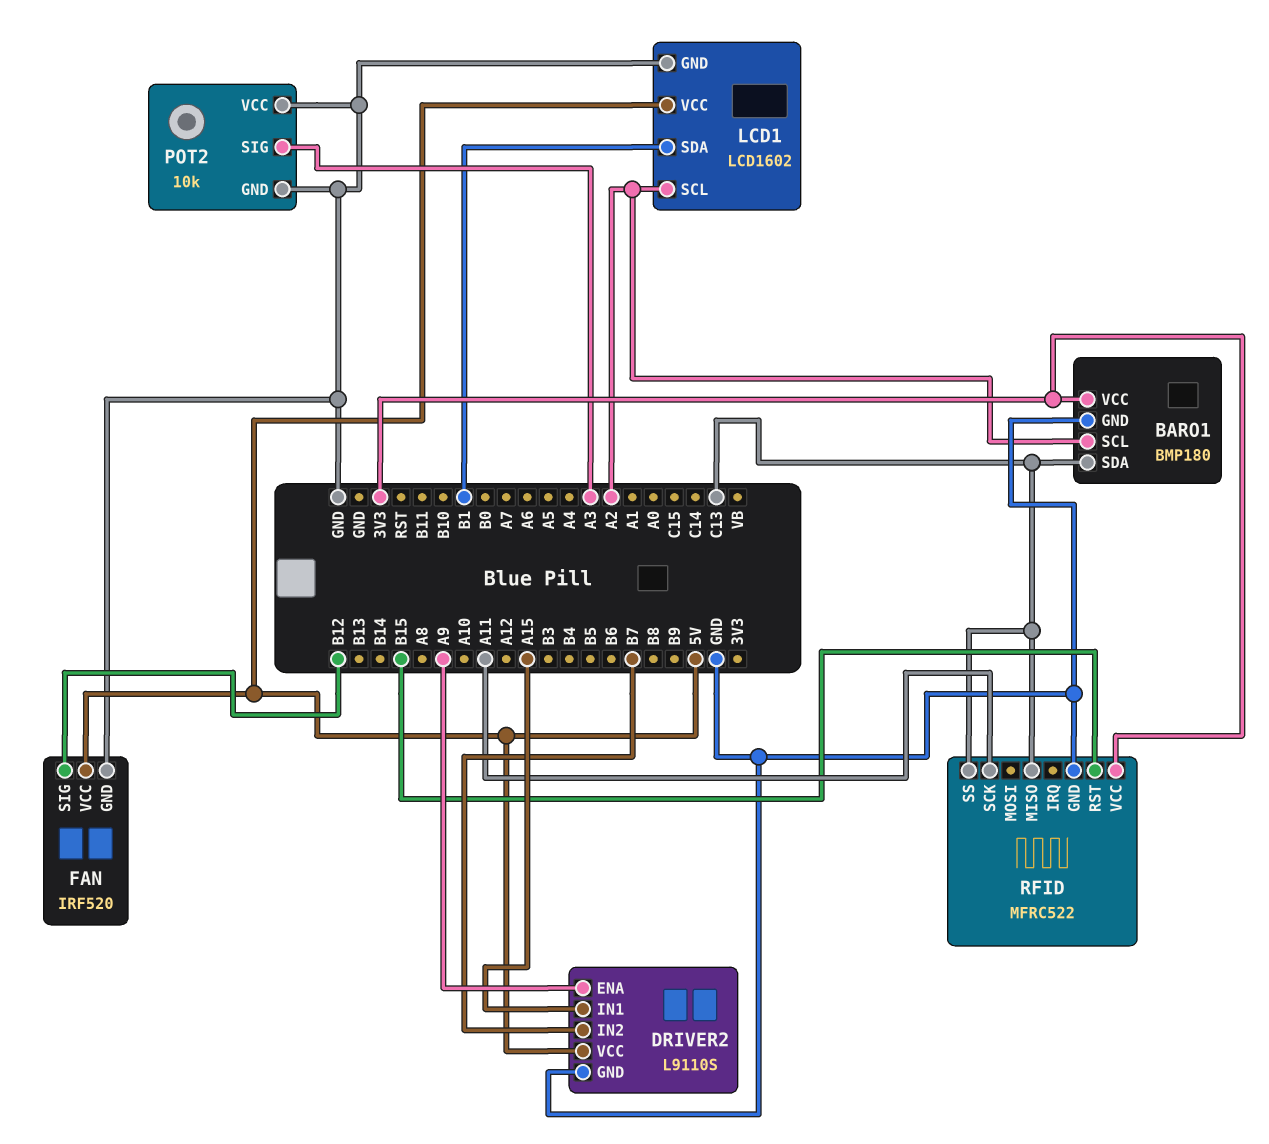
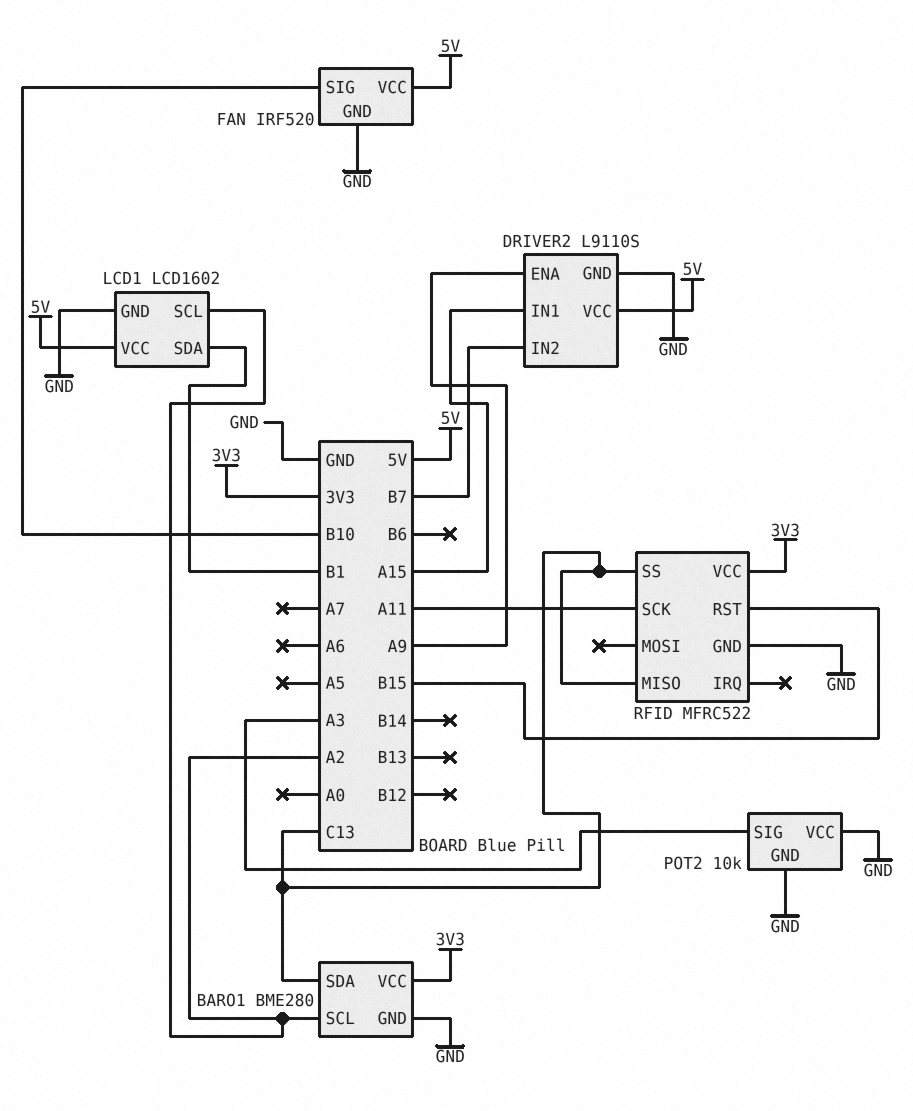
BARO1: BMP180 -> BME280
FAN pin SIG: B12 -> B10

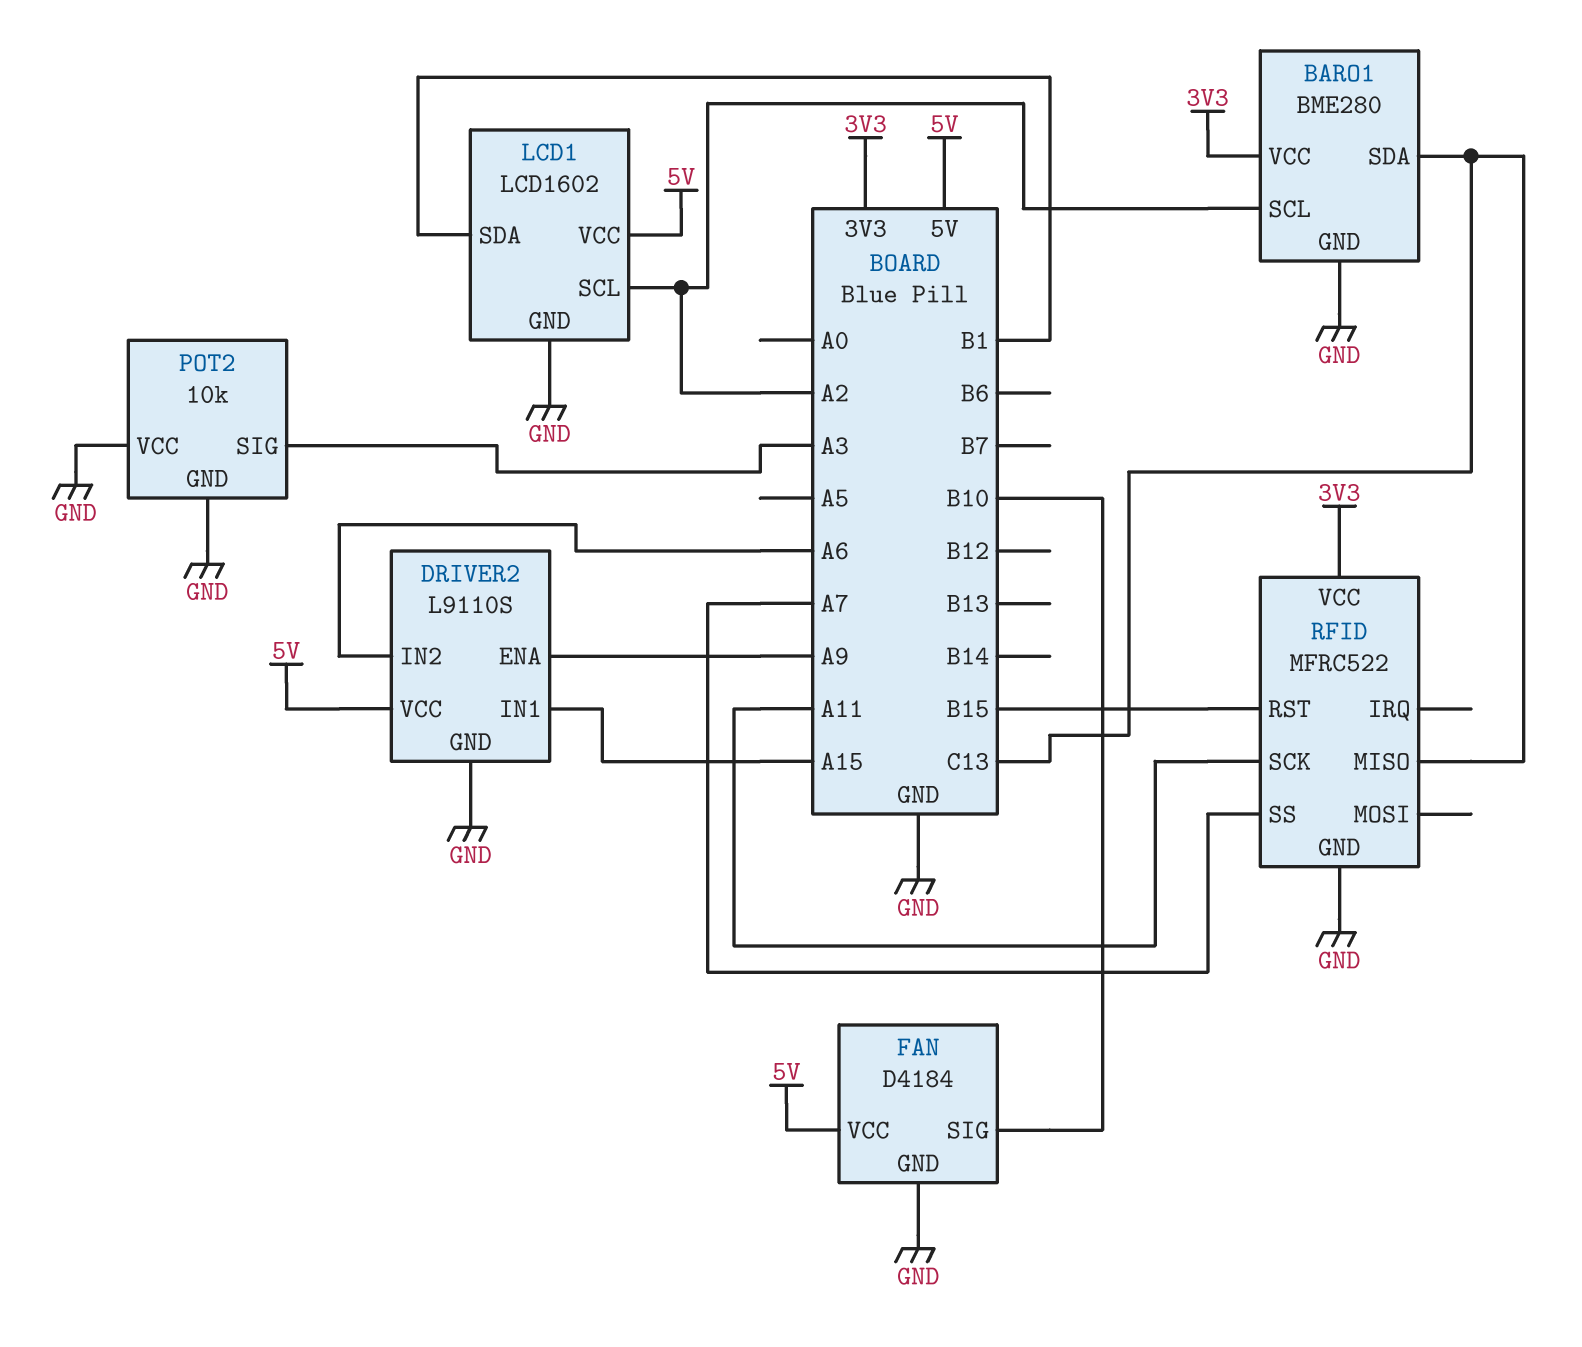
DRIVER2 pin IN2: B7 -> A6
FAN: IRF520 -> D4184
RFID pin SS: C13 -> A7

